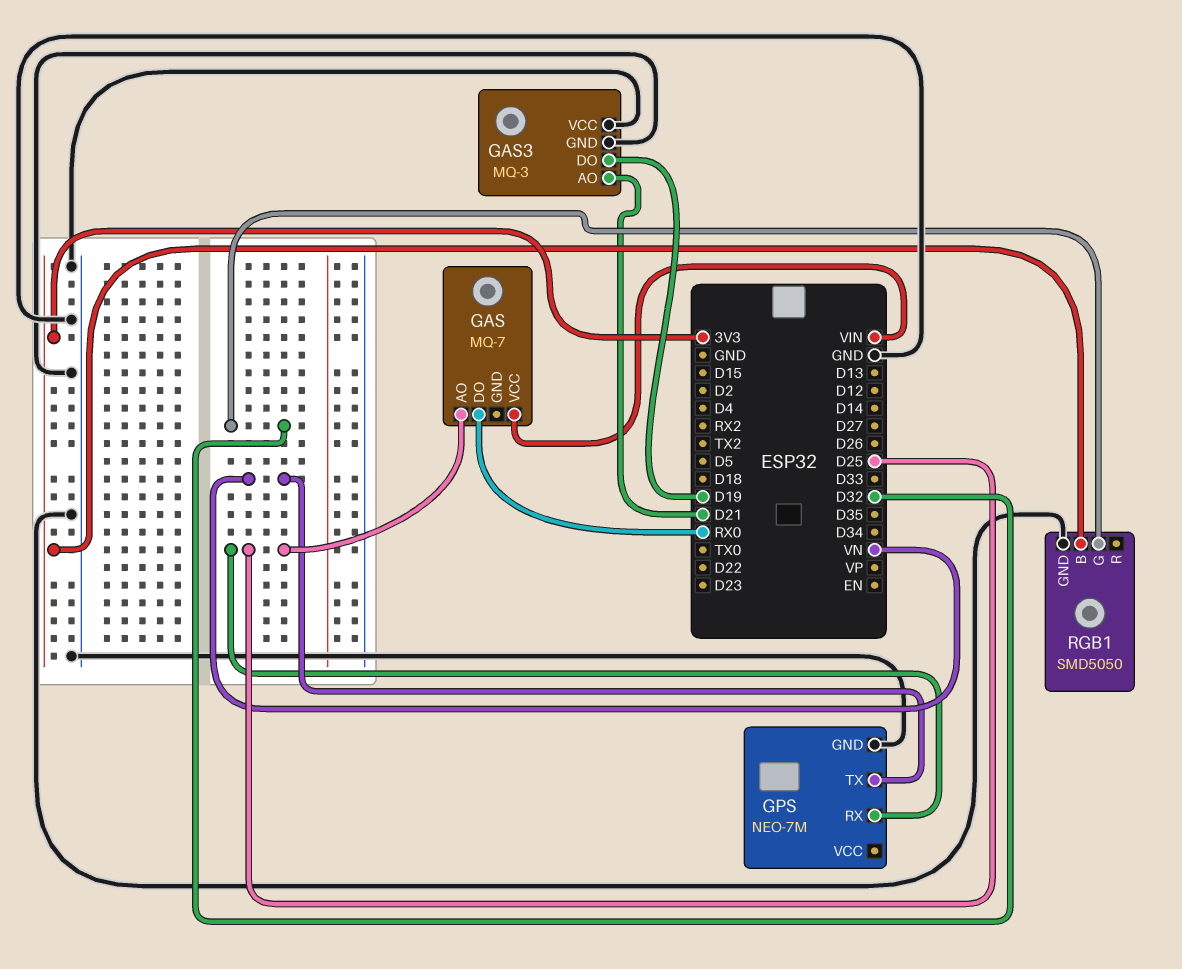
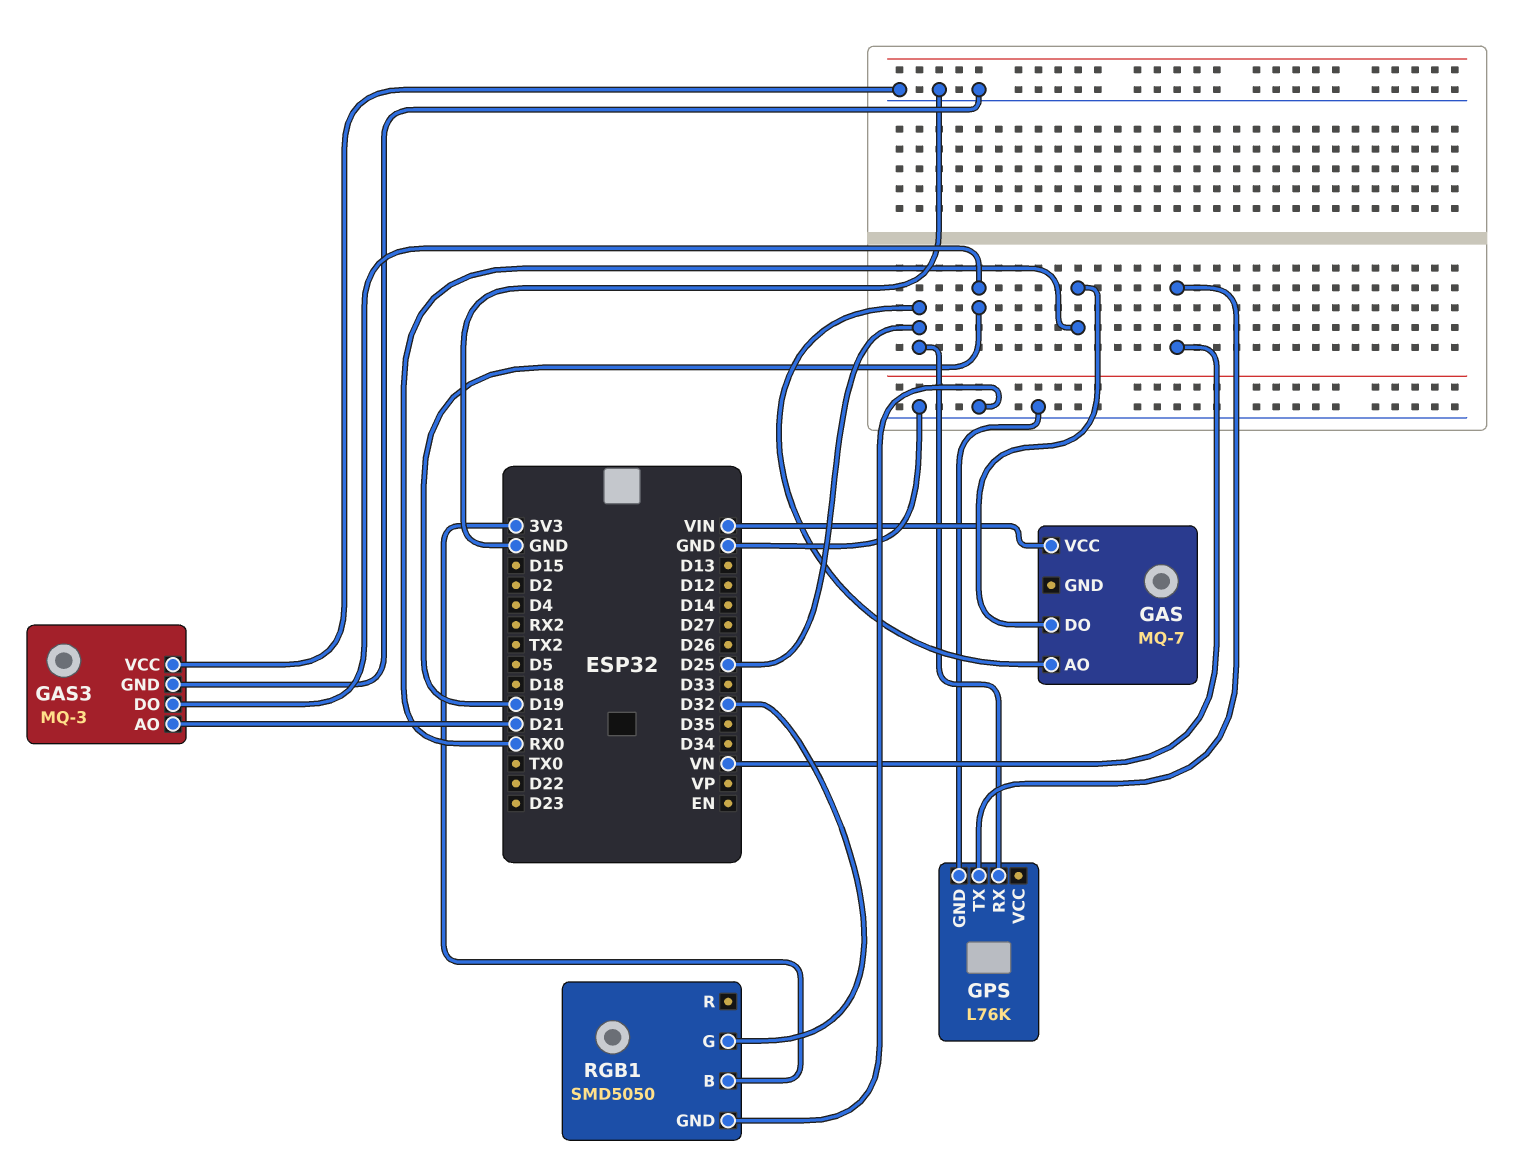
GPS: NEO-7M -> L76K

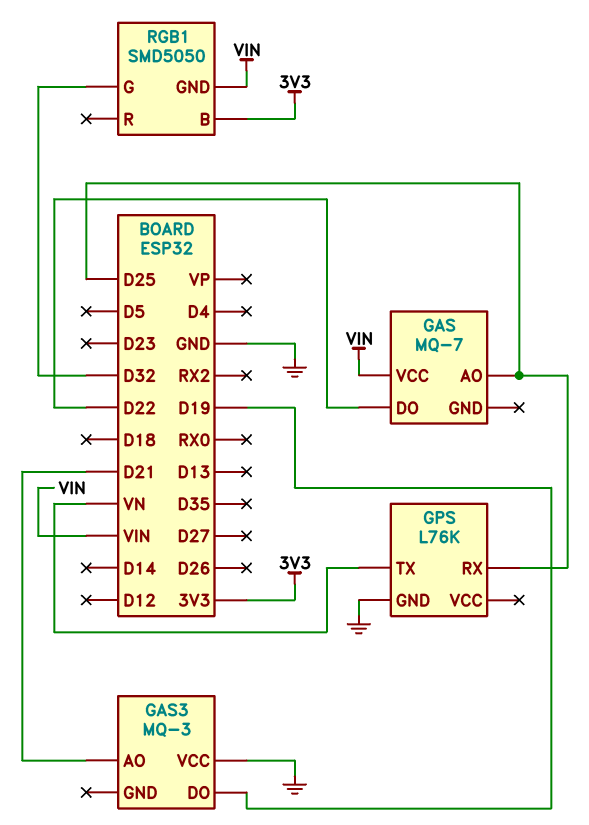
GAS pin DO: RX0 -> D22
GAS3 pin GND: GND -> none
RGB1 pin GND: GND -> VIN

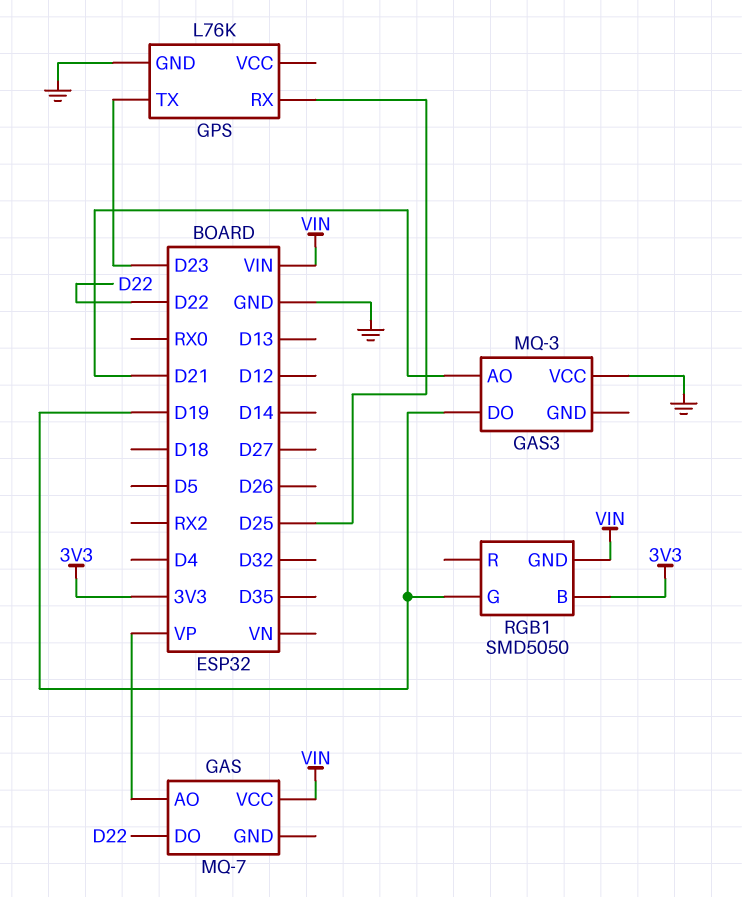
GAS pin AO: D25 -> VP
GPS pin TX: VN -> D23
RGB1 pin G: D32 -> D19

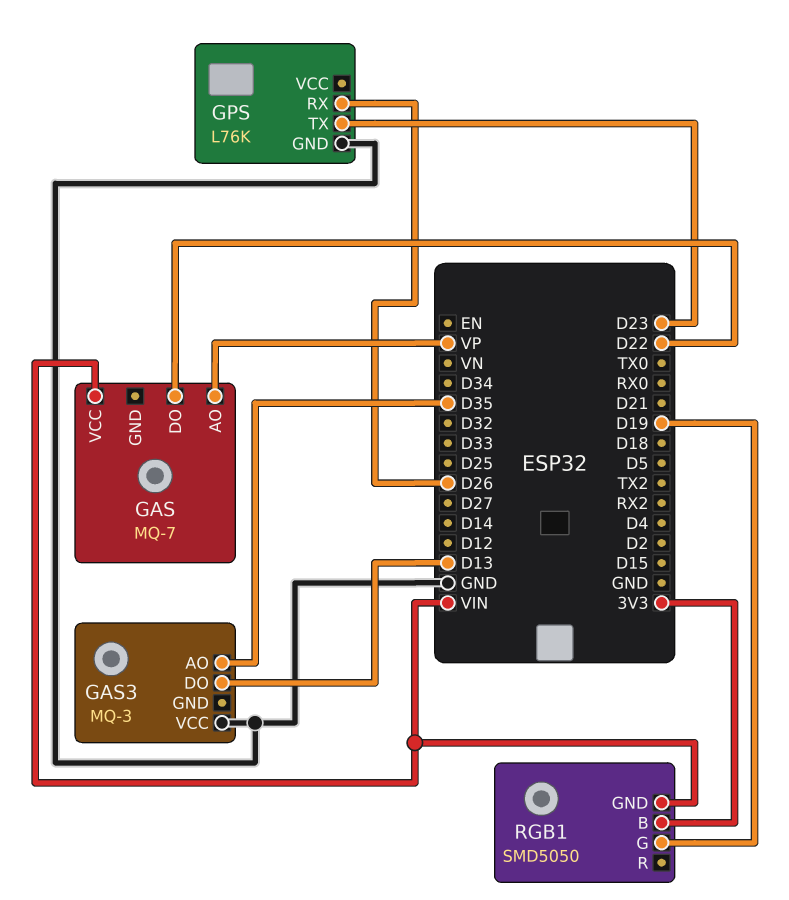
GAS3 pin AO: D21 -> D35
GAS3 pin DO: D19 -> D13
GPS pin RX: D25 -> D26

